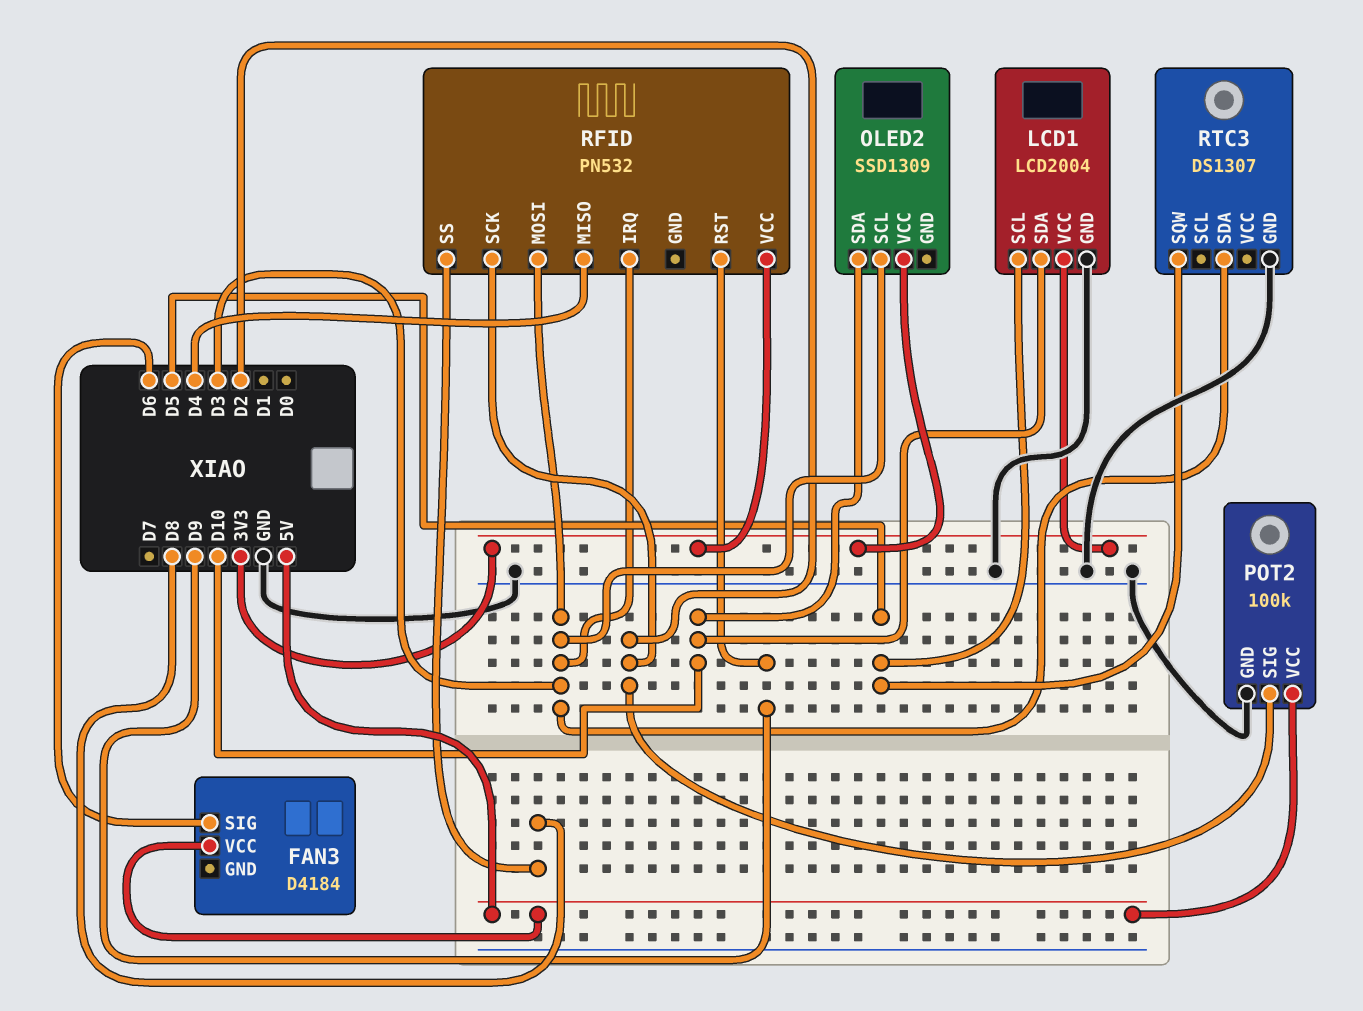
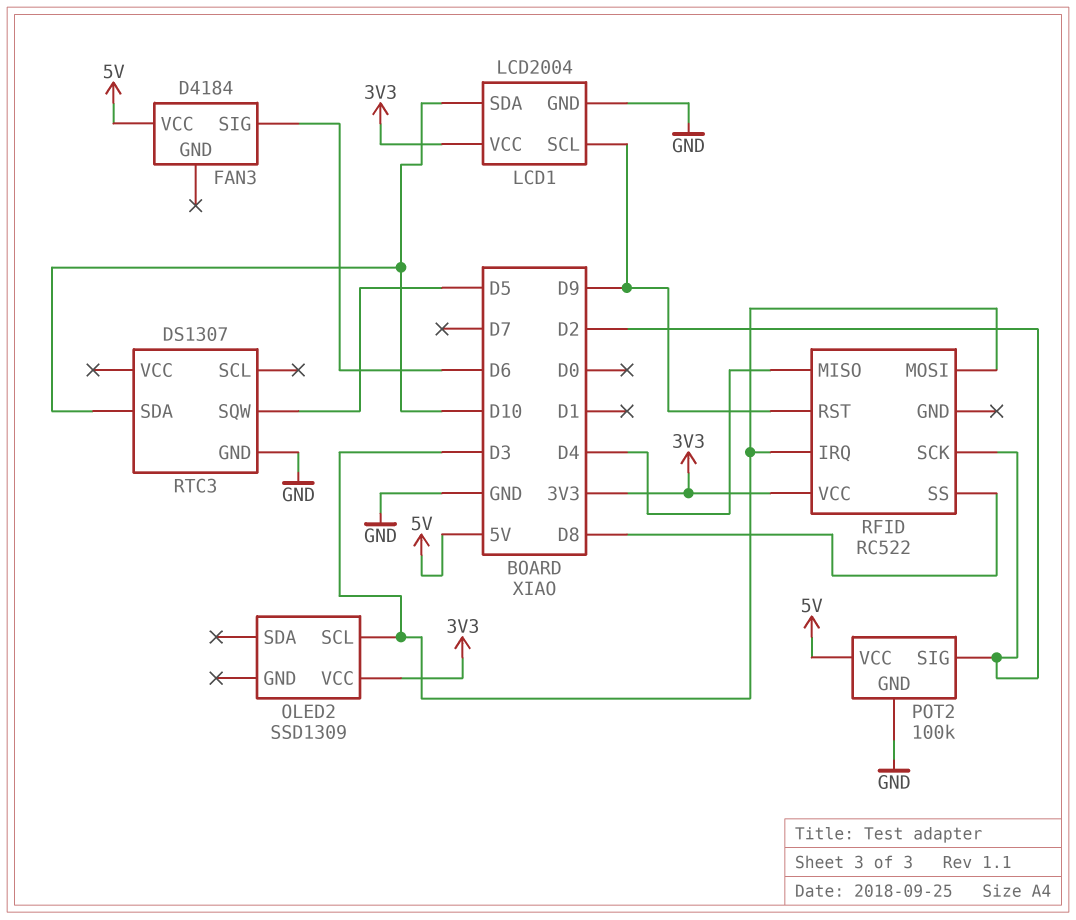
LCD1 pin SCL: D5 -> D9
OLED2 pin SDA: D10 -> none
RFID: PN532 -> RC522
RTC3 pin SDA: D3 -> D10

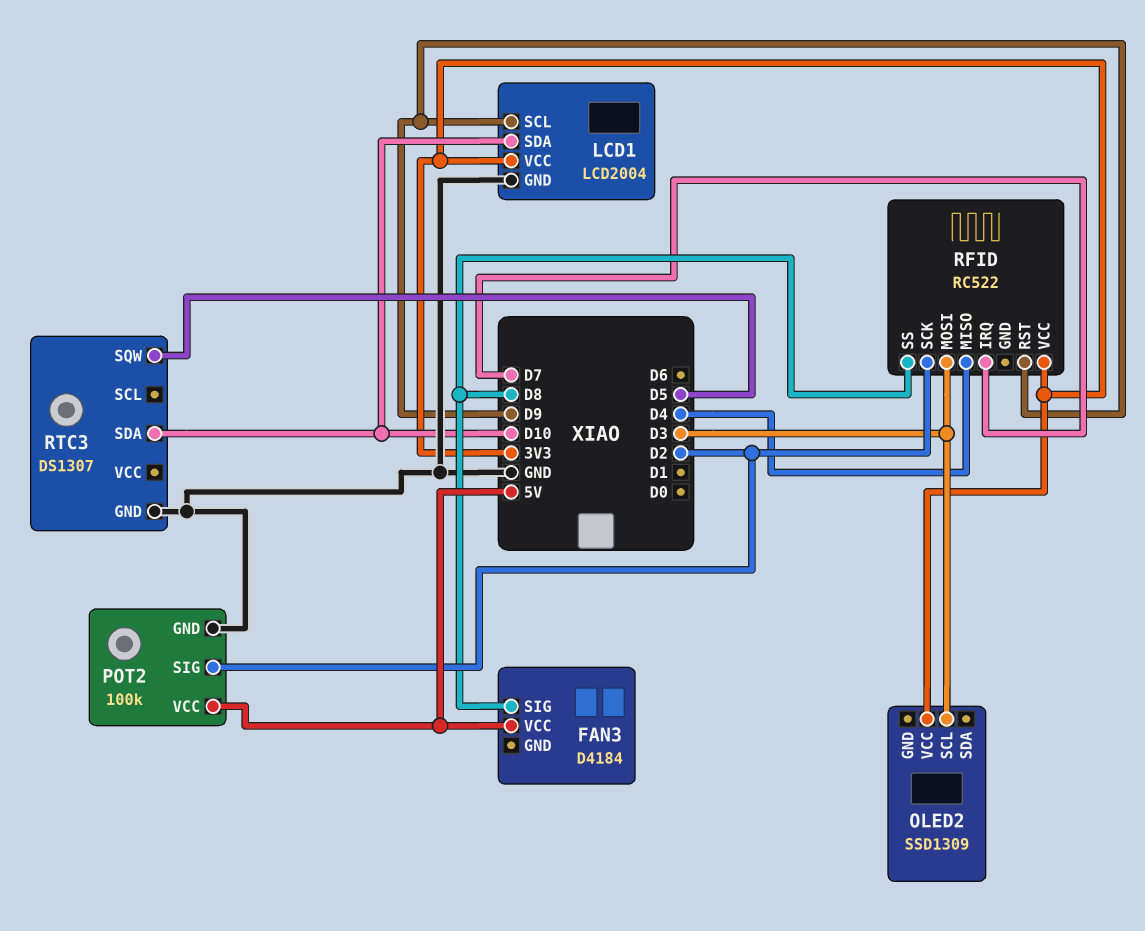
FAN3 pin SIG: D6 -> D8
RFID pin IRQ: D3 -> D7

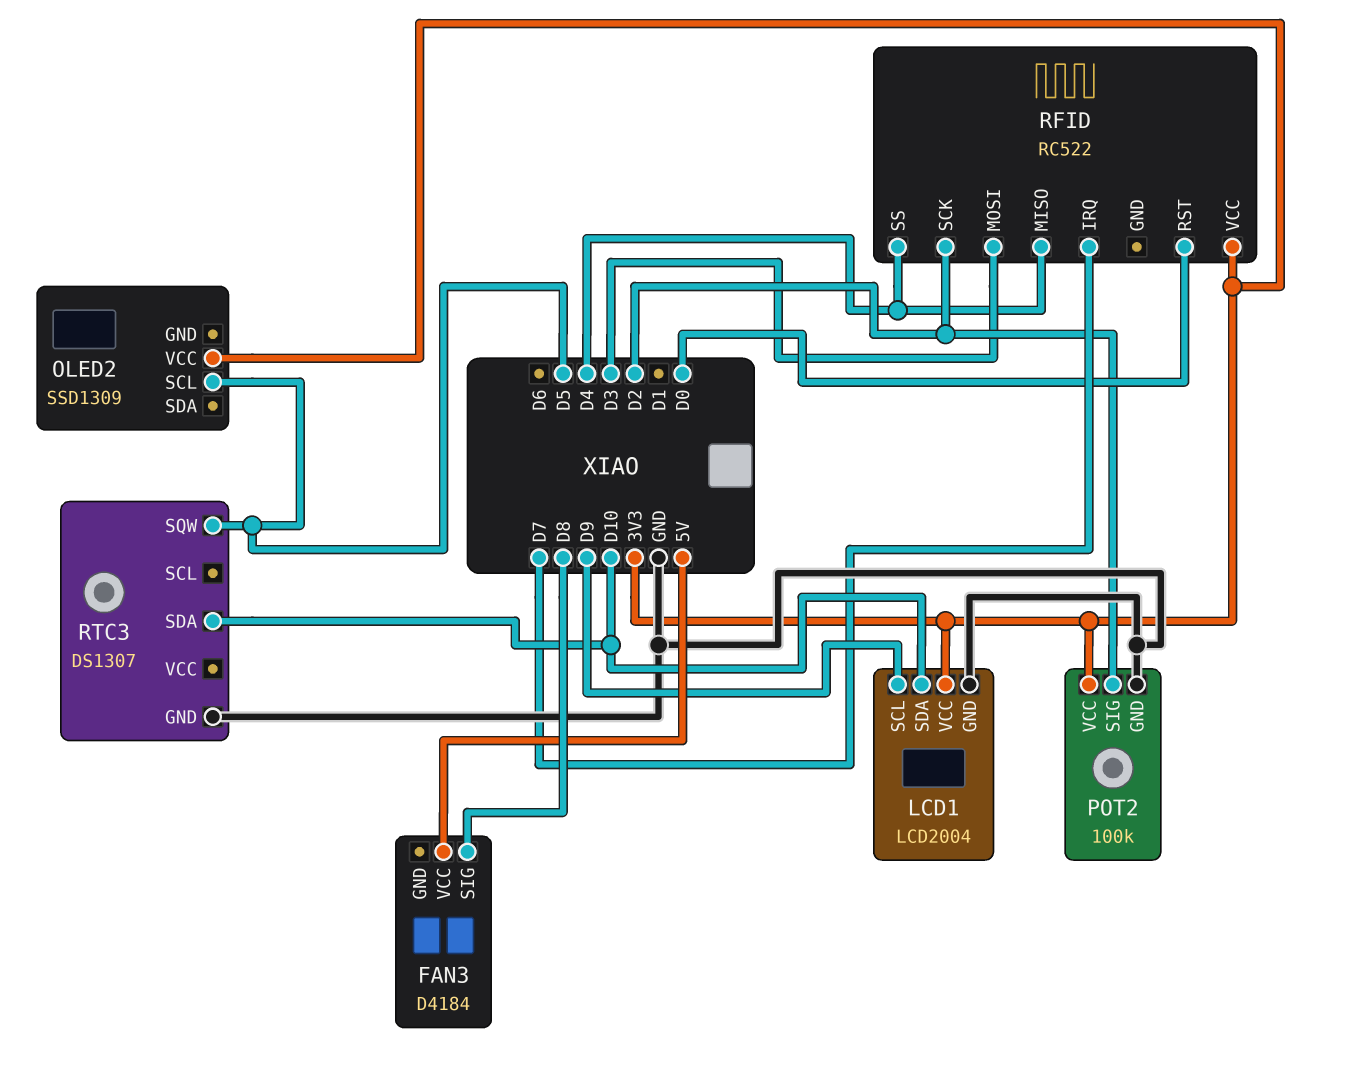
OLED2 pin SCL: D3 -> D5
POT2 pin VCC: 5V -> 3V3
RFID pin RST: D9 -> D0
RFID pin SS: D8 -> D4

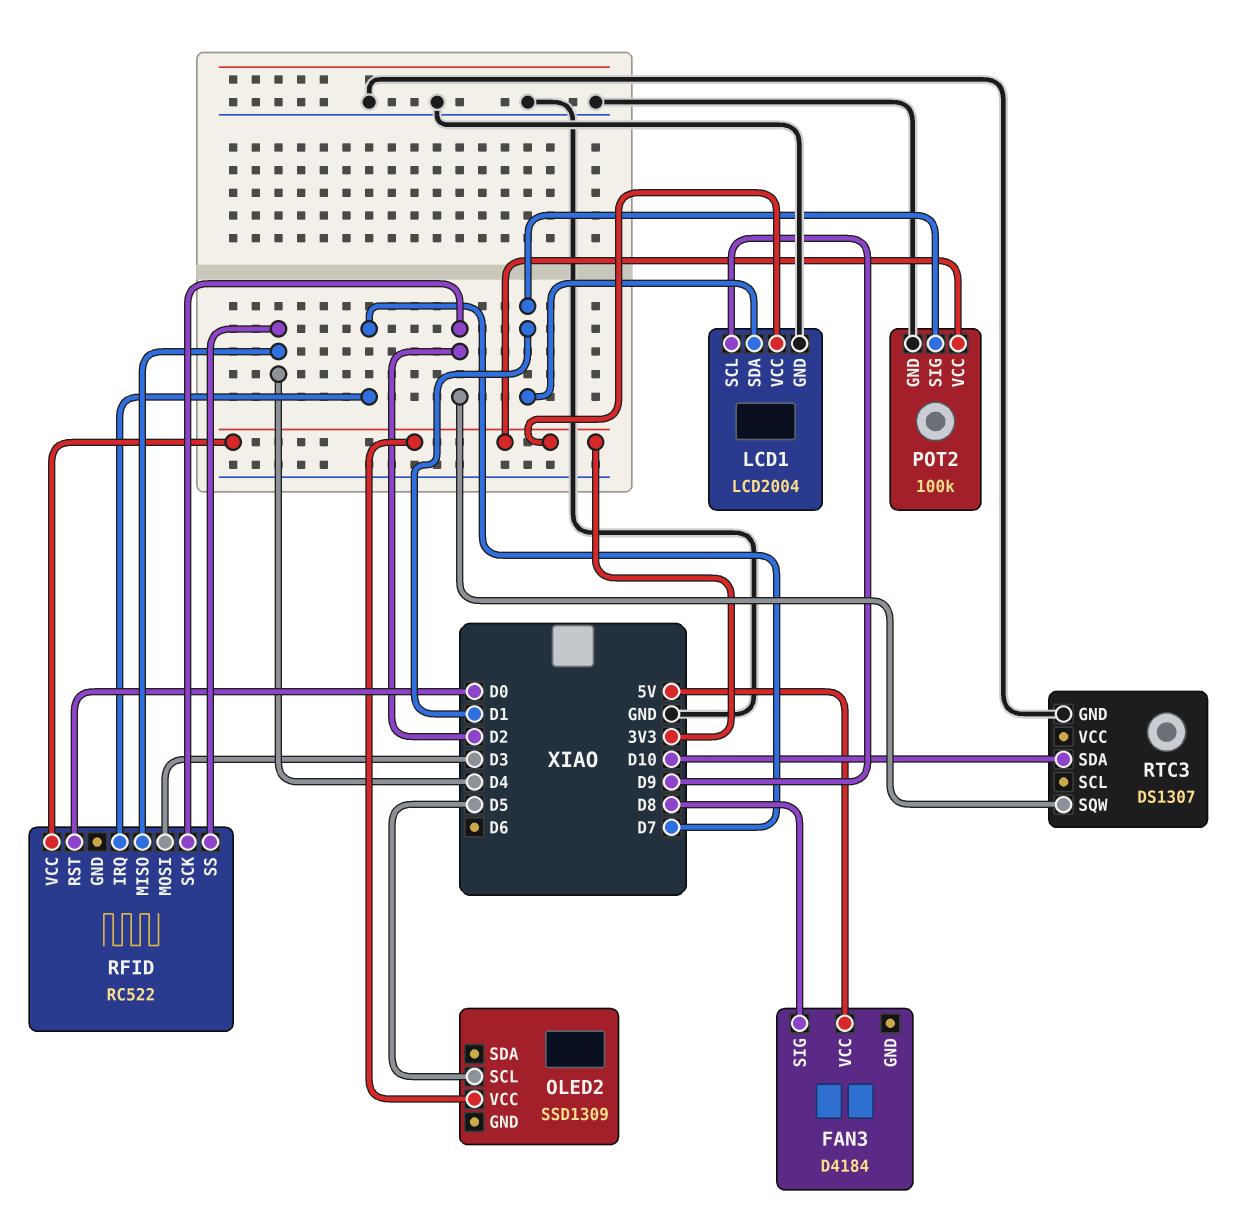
LCD1 pin SDA: D10 -> D1
POT2 pin SIG: D2 -> D1
RTC3 pin SQW: D5 -> D2

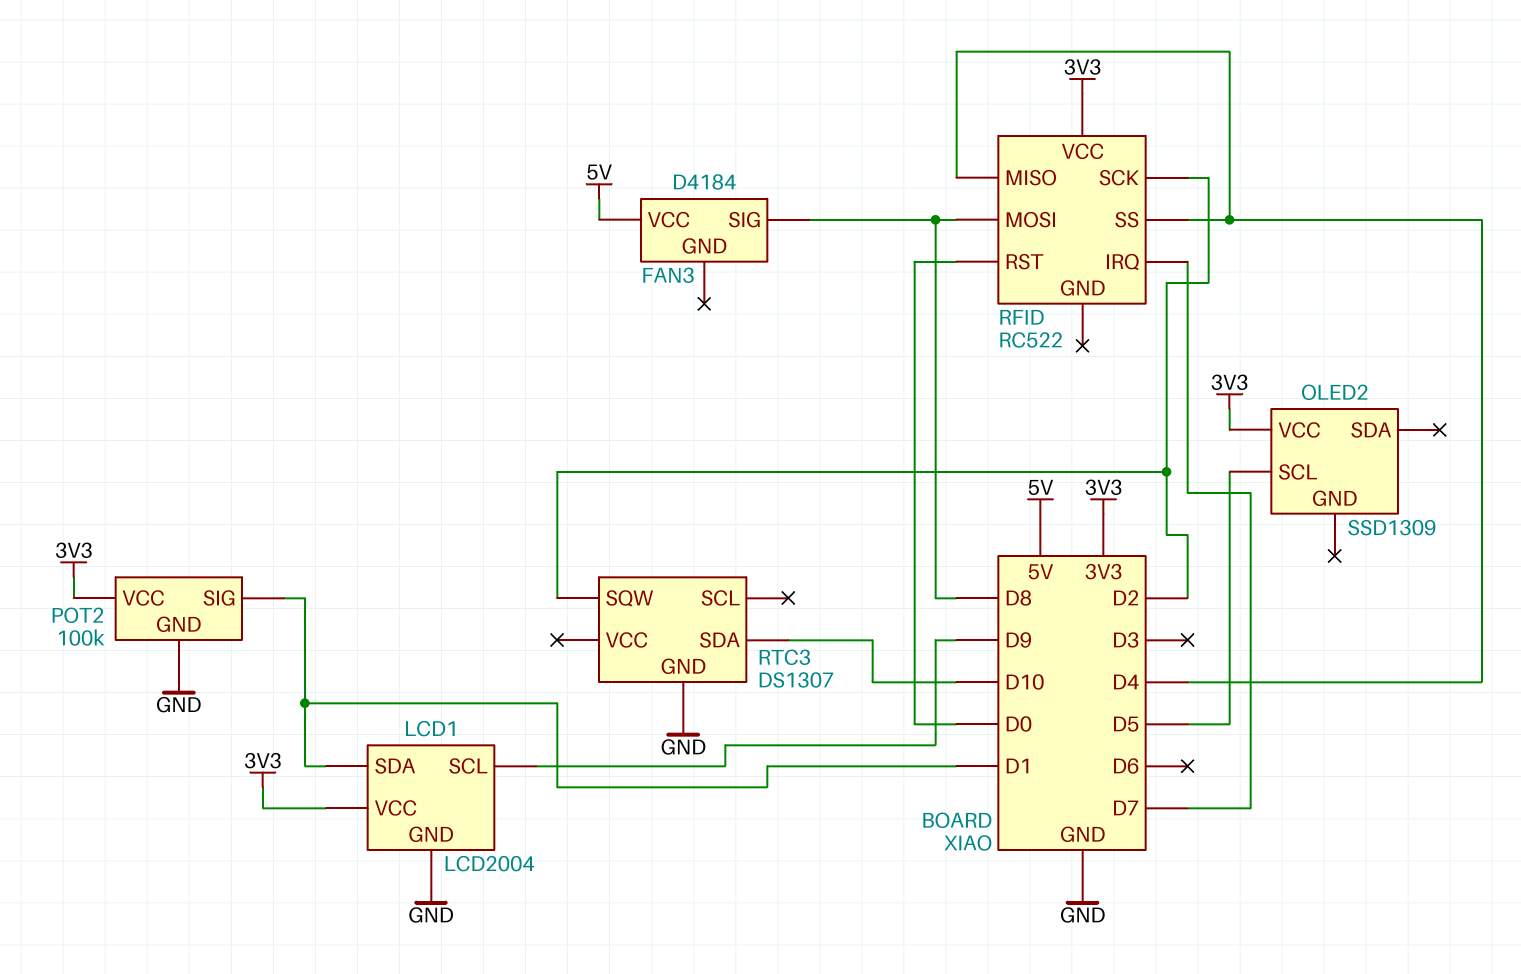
RFID pin MOSI: D3 -> D8

